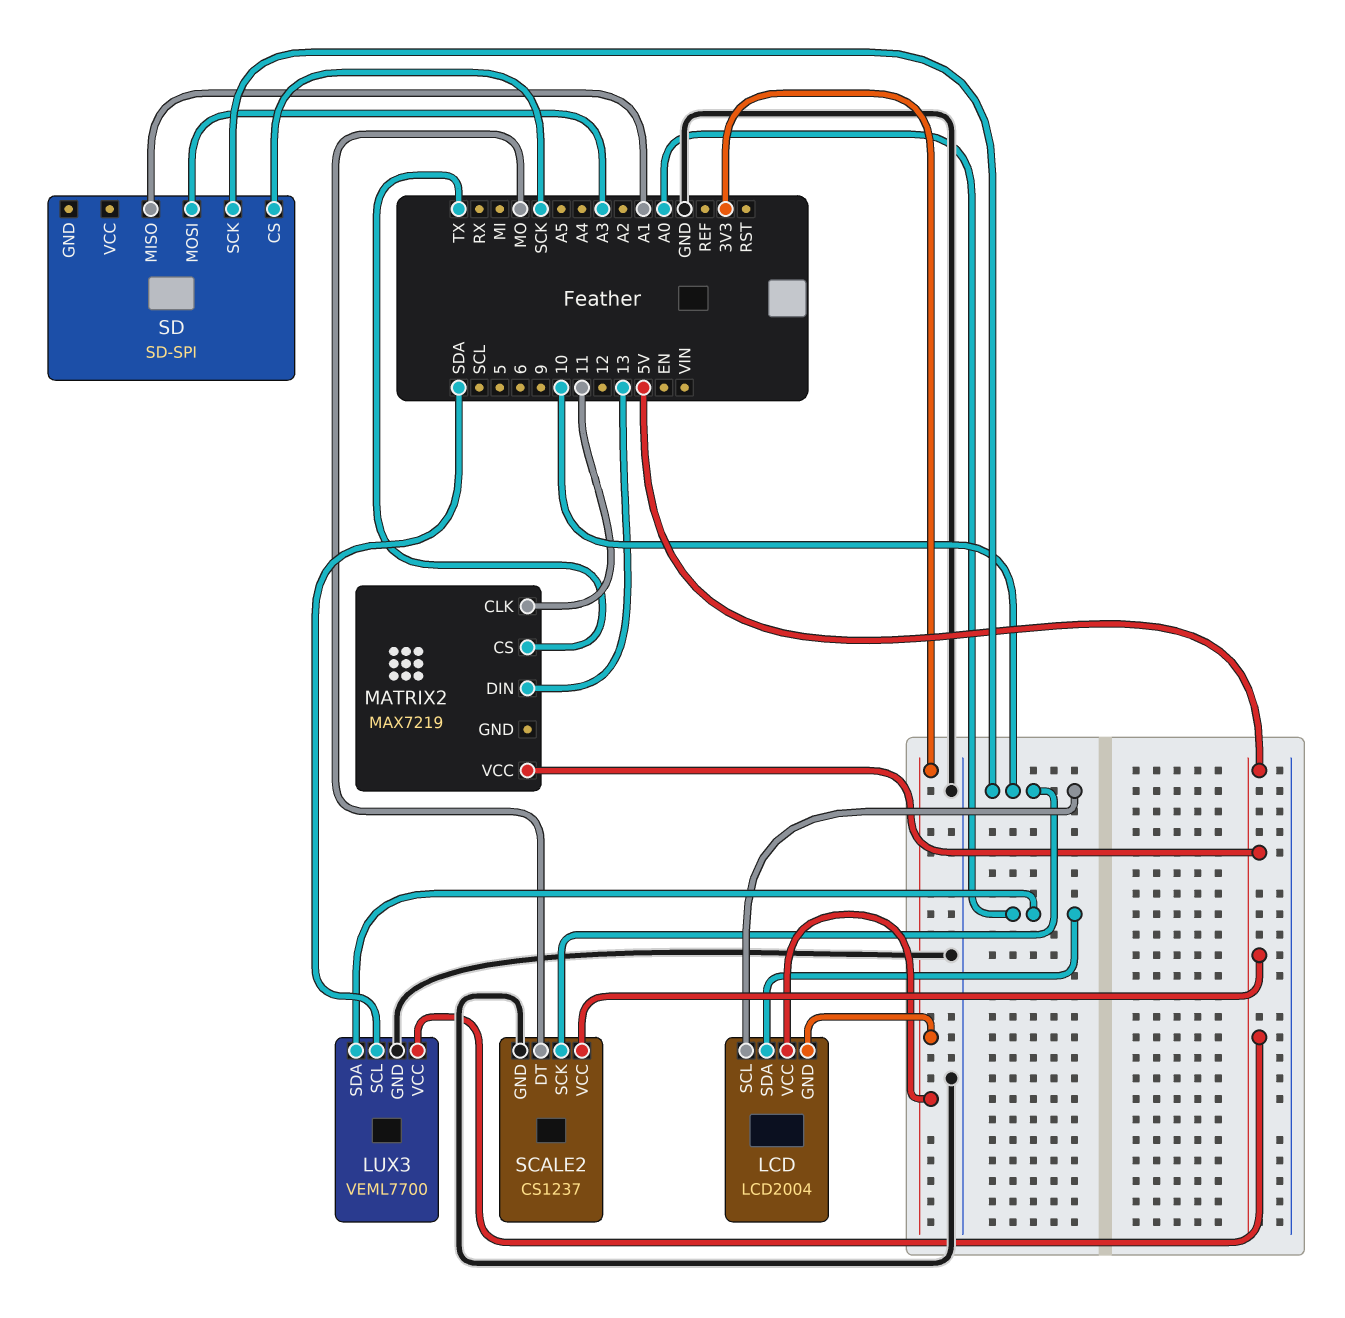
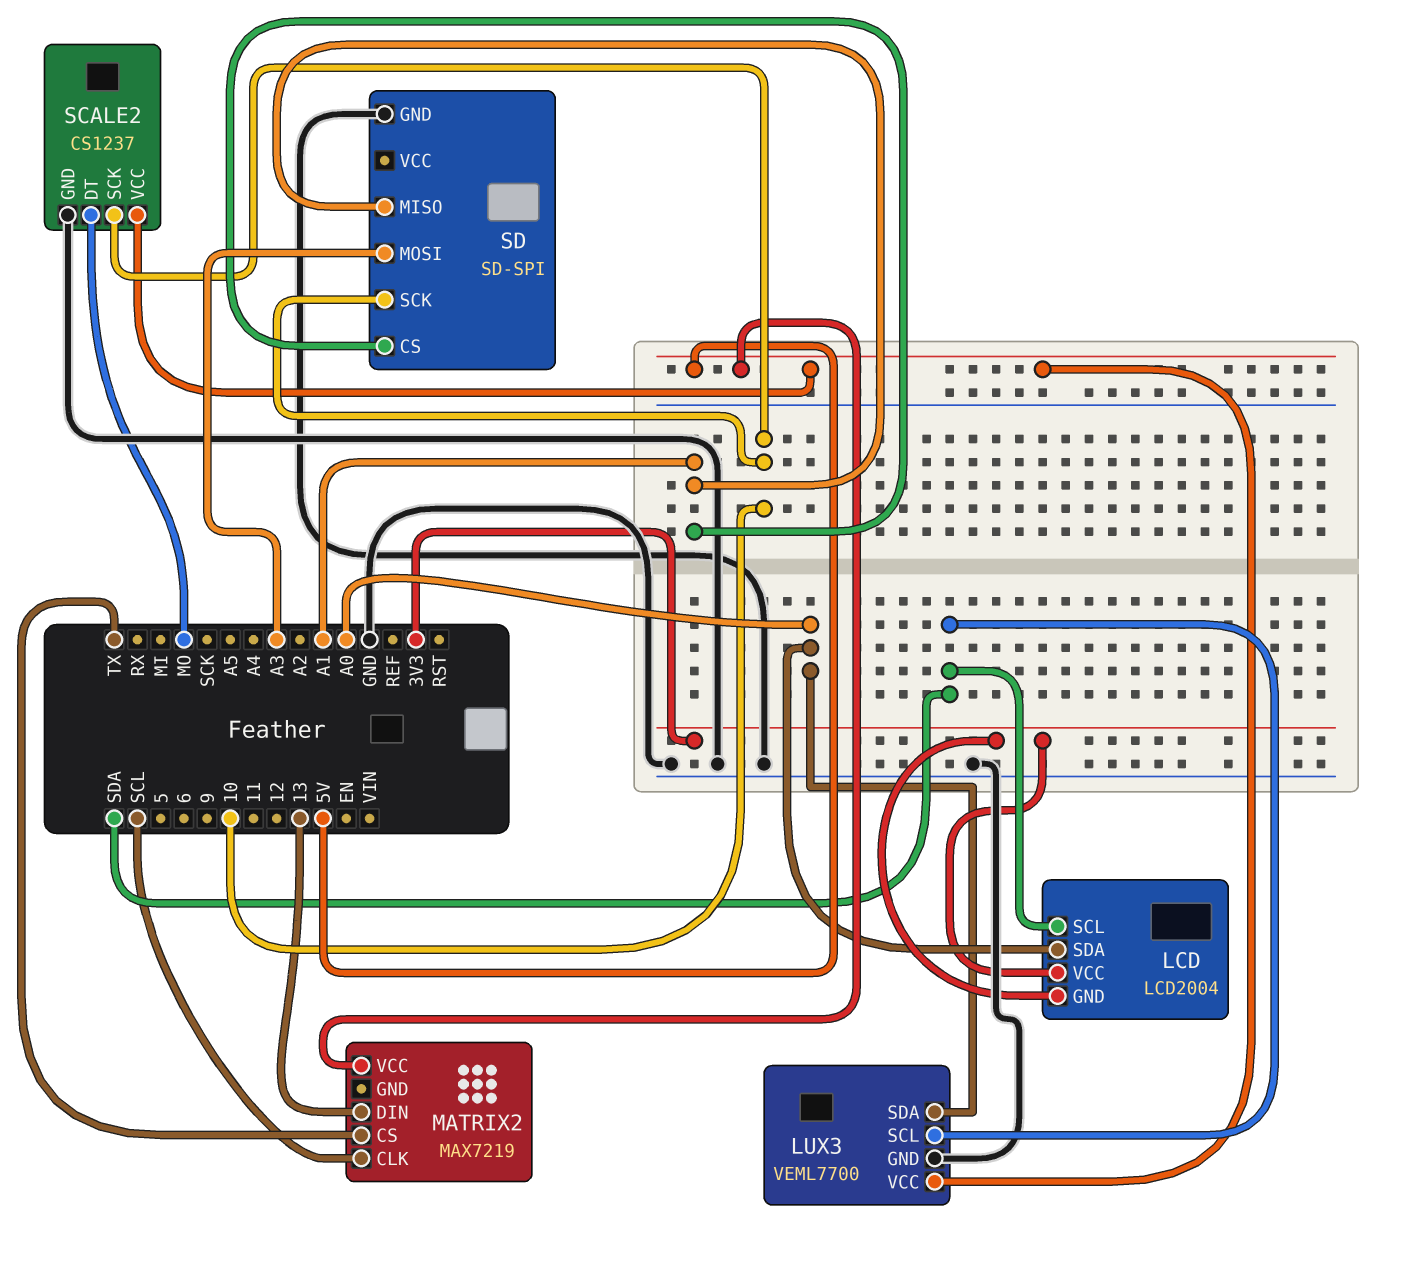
LCD pin SCL: 10 -> SDA
MATRIX2 pin CLK: 11 -> SCL
SD pin CS: SCK -> A1
SD pin GND: none -> GND

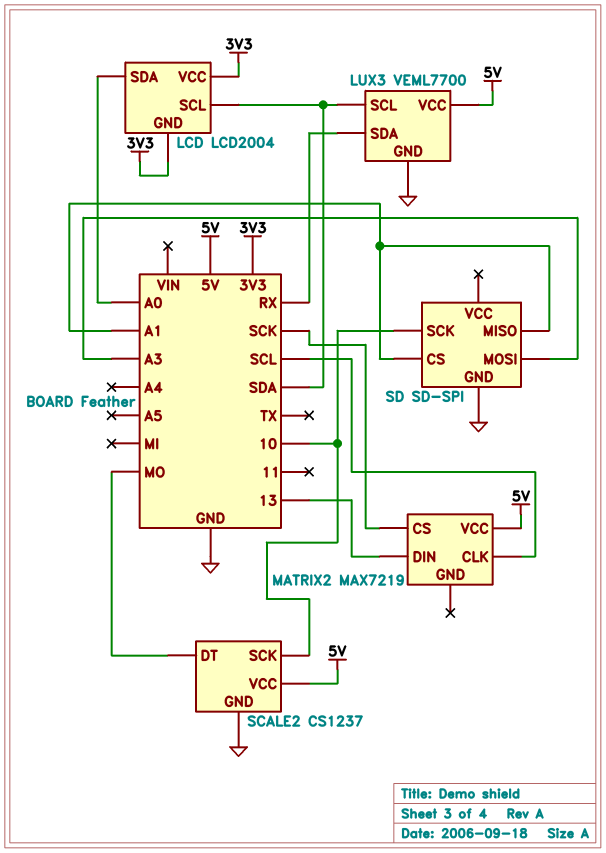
LUX3 pin SDA: A0 -> RX
MATRIX2 pin CS: TX -> SCK

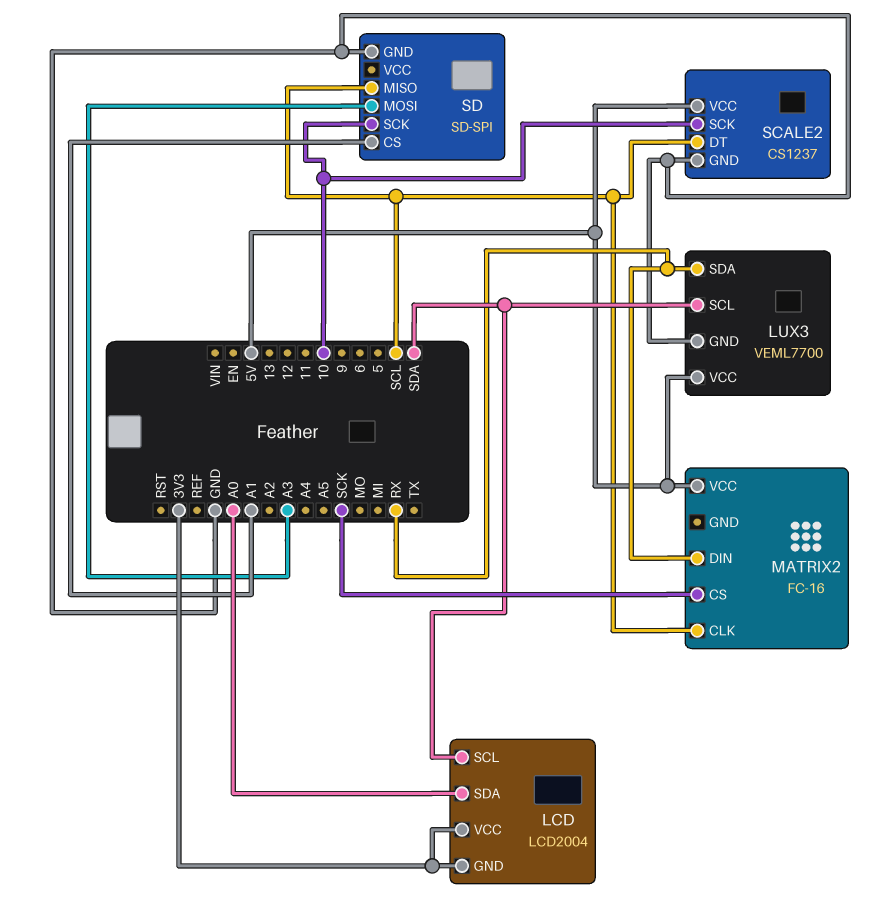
MATRIX2: MAX7219 -> FC-16
MATRIX2 pin DIN: 13 -> RX
SCALE2 pin DT: MO -> SCL
SD pin MISO: A1 -> SCL

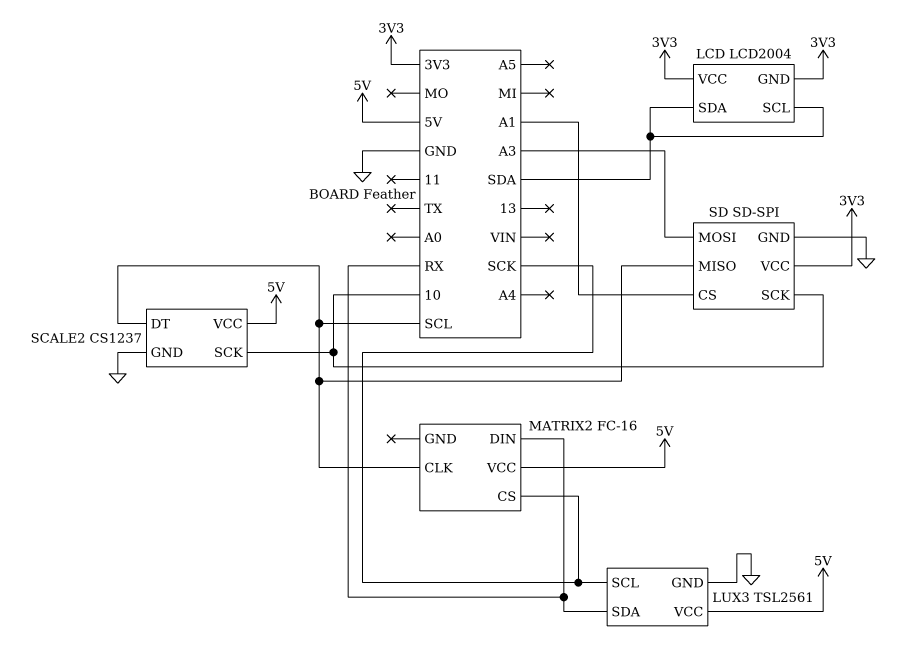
LCD pin SDA: A0 -> SDA
LUX3: VEML7700 -> TSL2561
LUX3 pin SCL: SDA -> SCK
SD pin VCC: none -> 3V3

